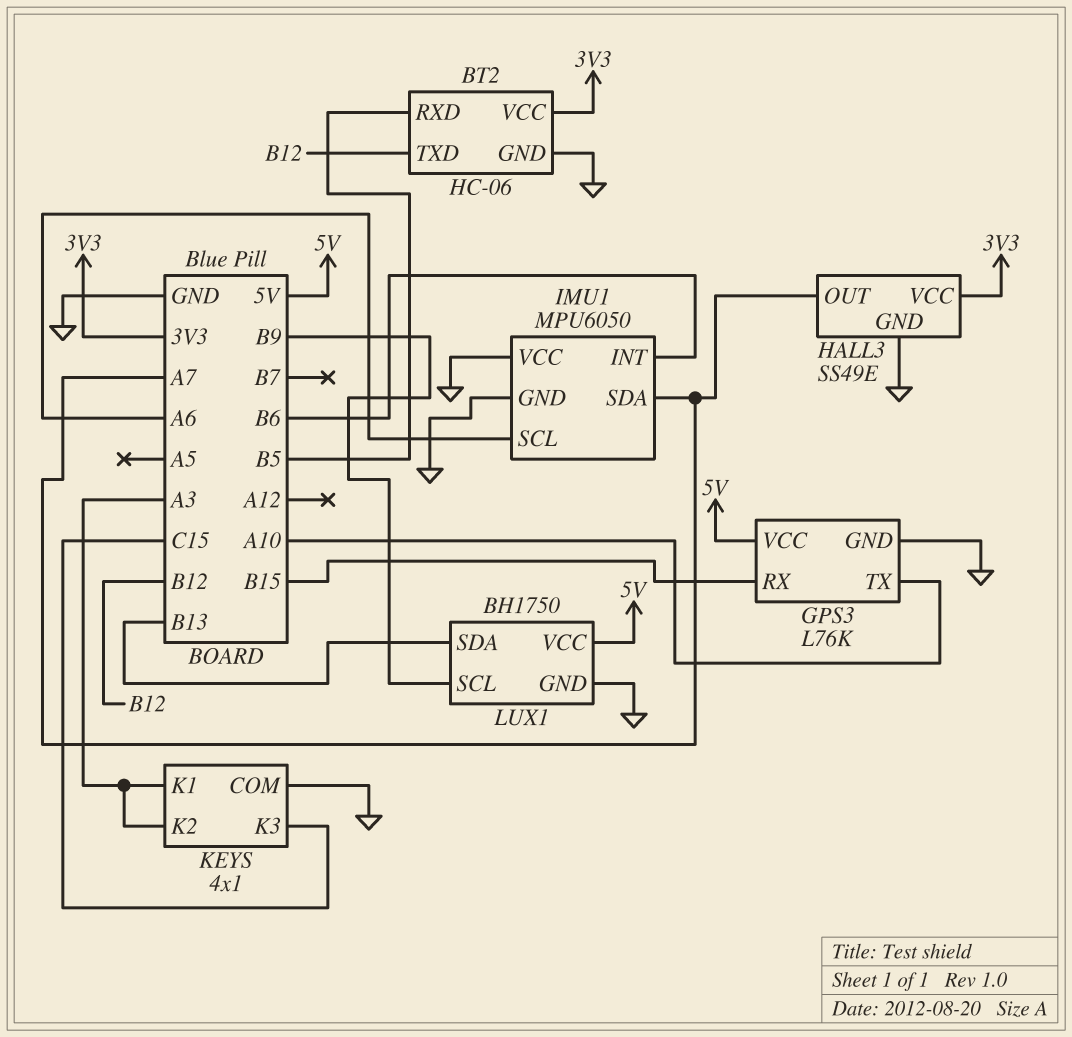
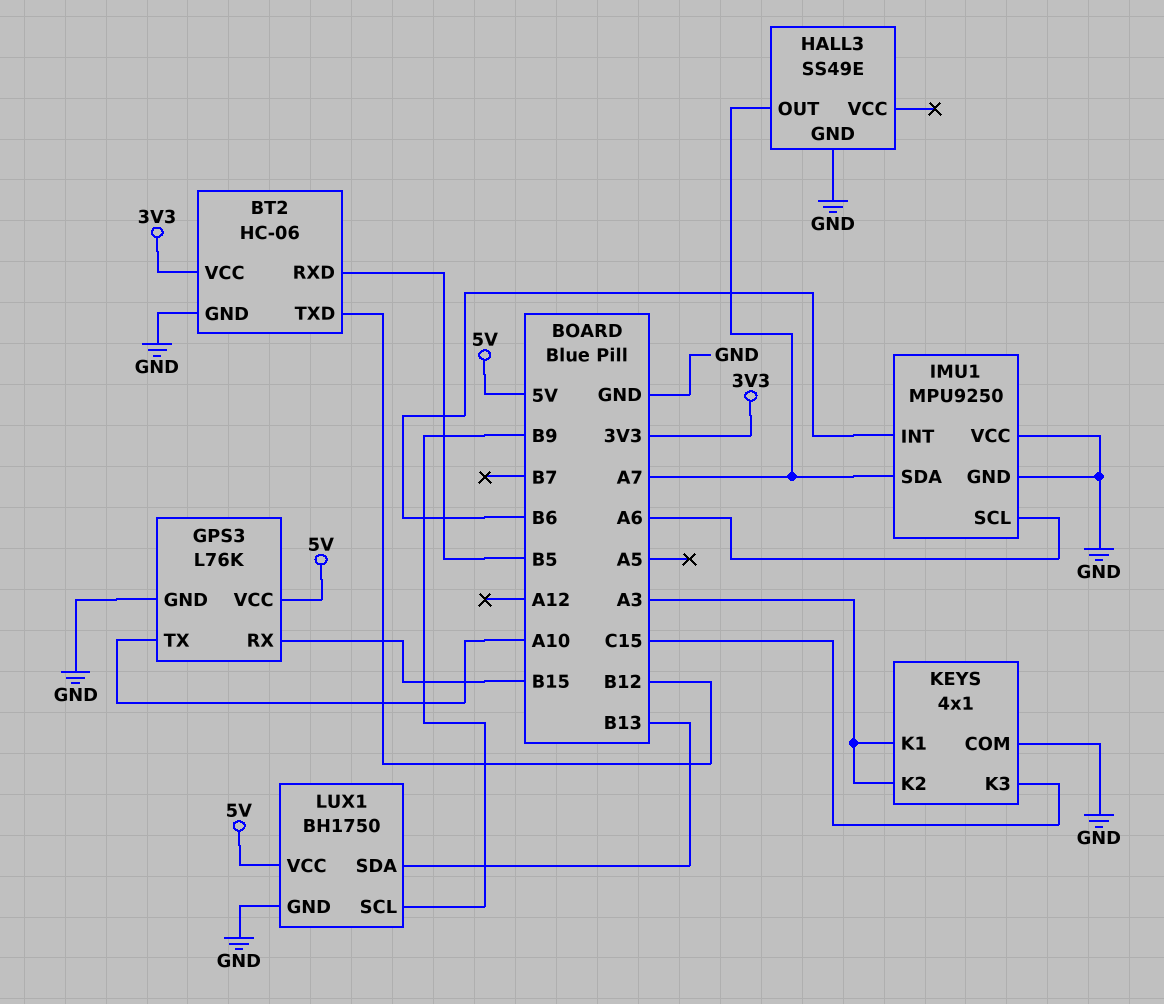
HALL3 pin VCC: 3V3 -> none
IMU1: MPU6050 -> MPU9250

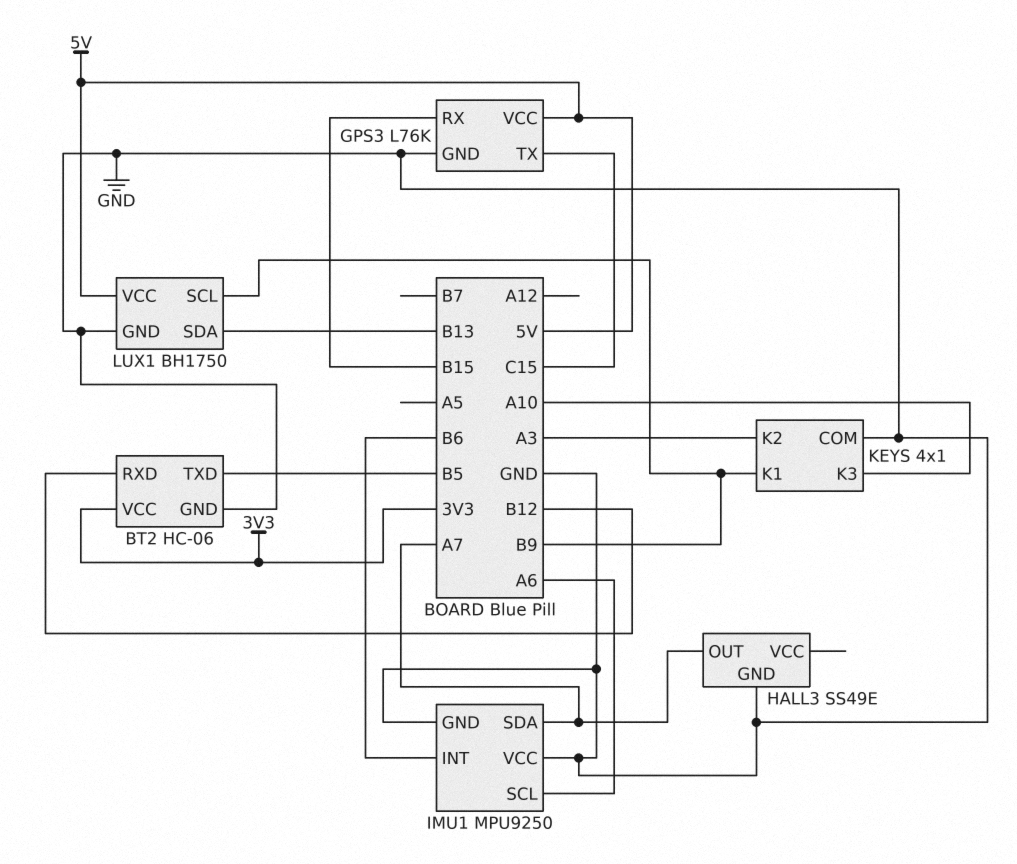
BT2 pin RXD: B5 -> B12
BT2 pin TXD: B12 -> B5
GPS3 pin TX: A10 -> C15
KEYS pin K1: A3 -> B9
KEYS pin K3: C15 -> A10

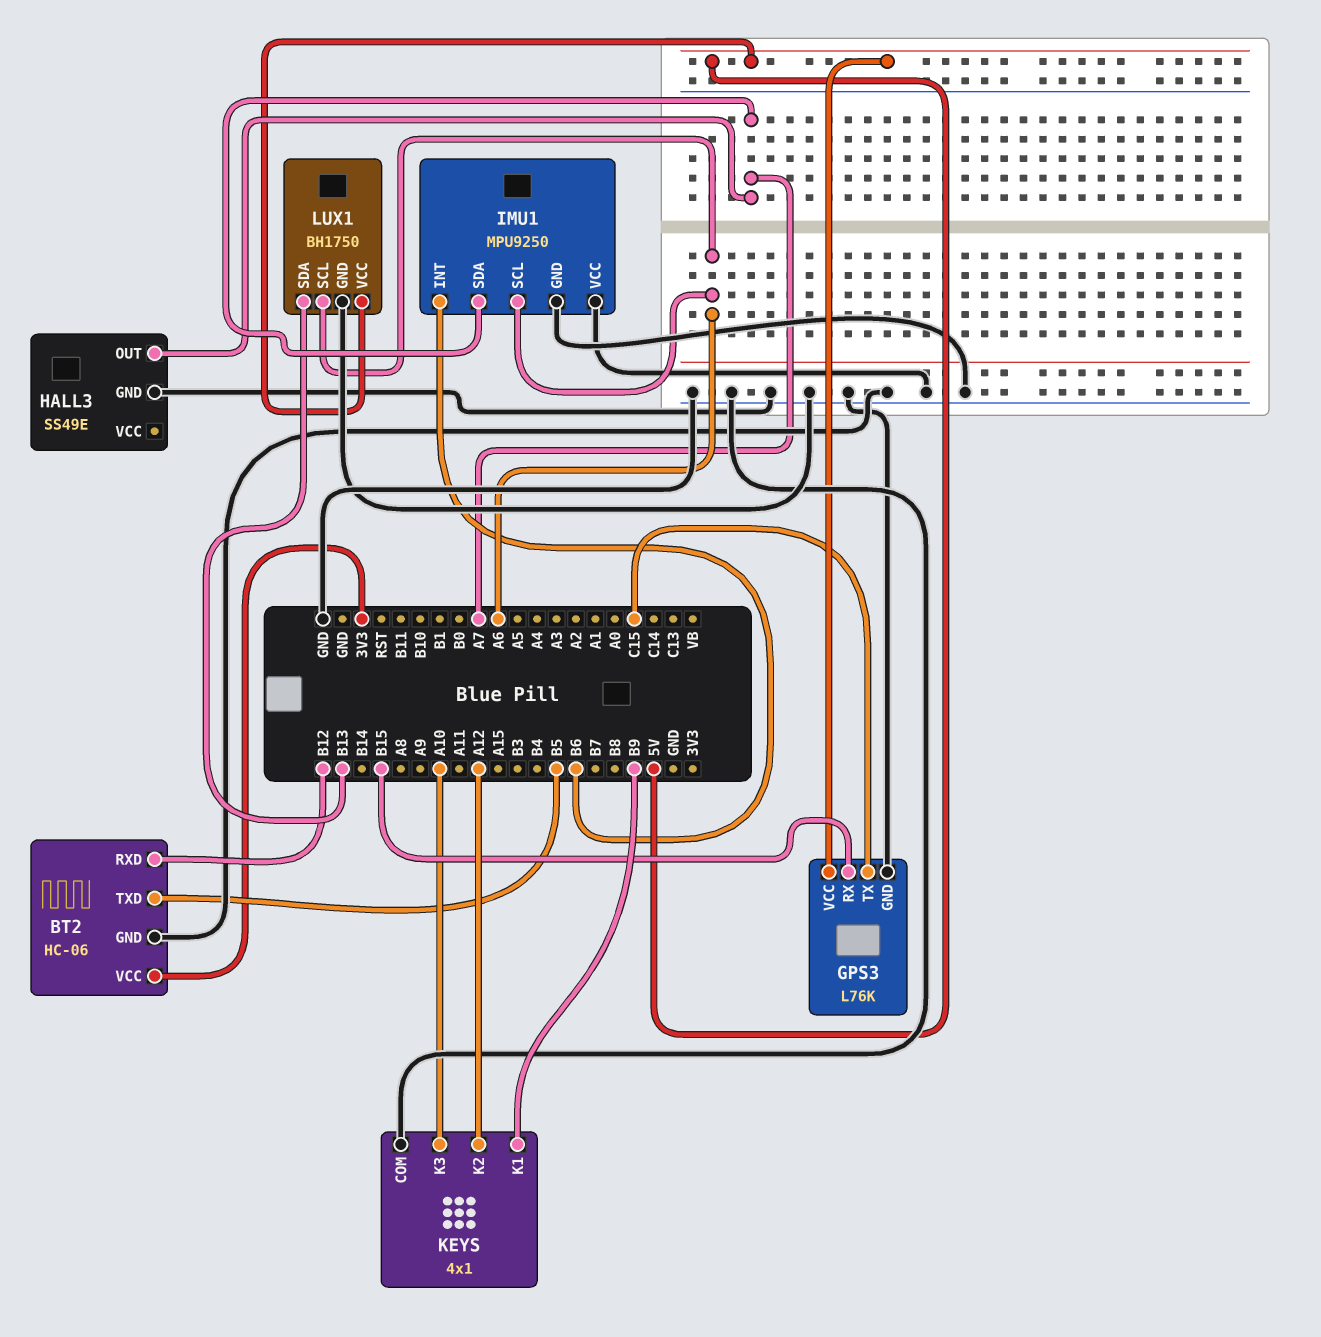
KEYS pin K2: A3 -> A12
LUX1 pin SCL: B9 -> A6

